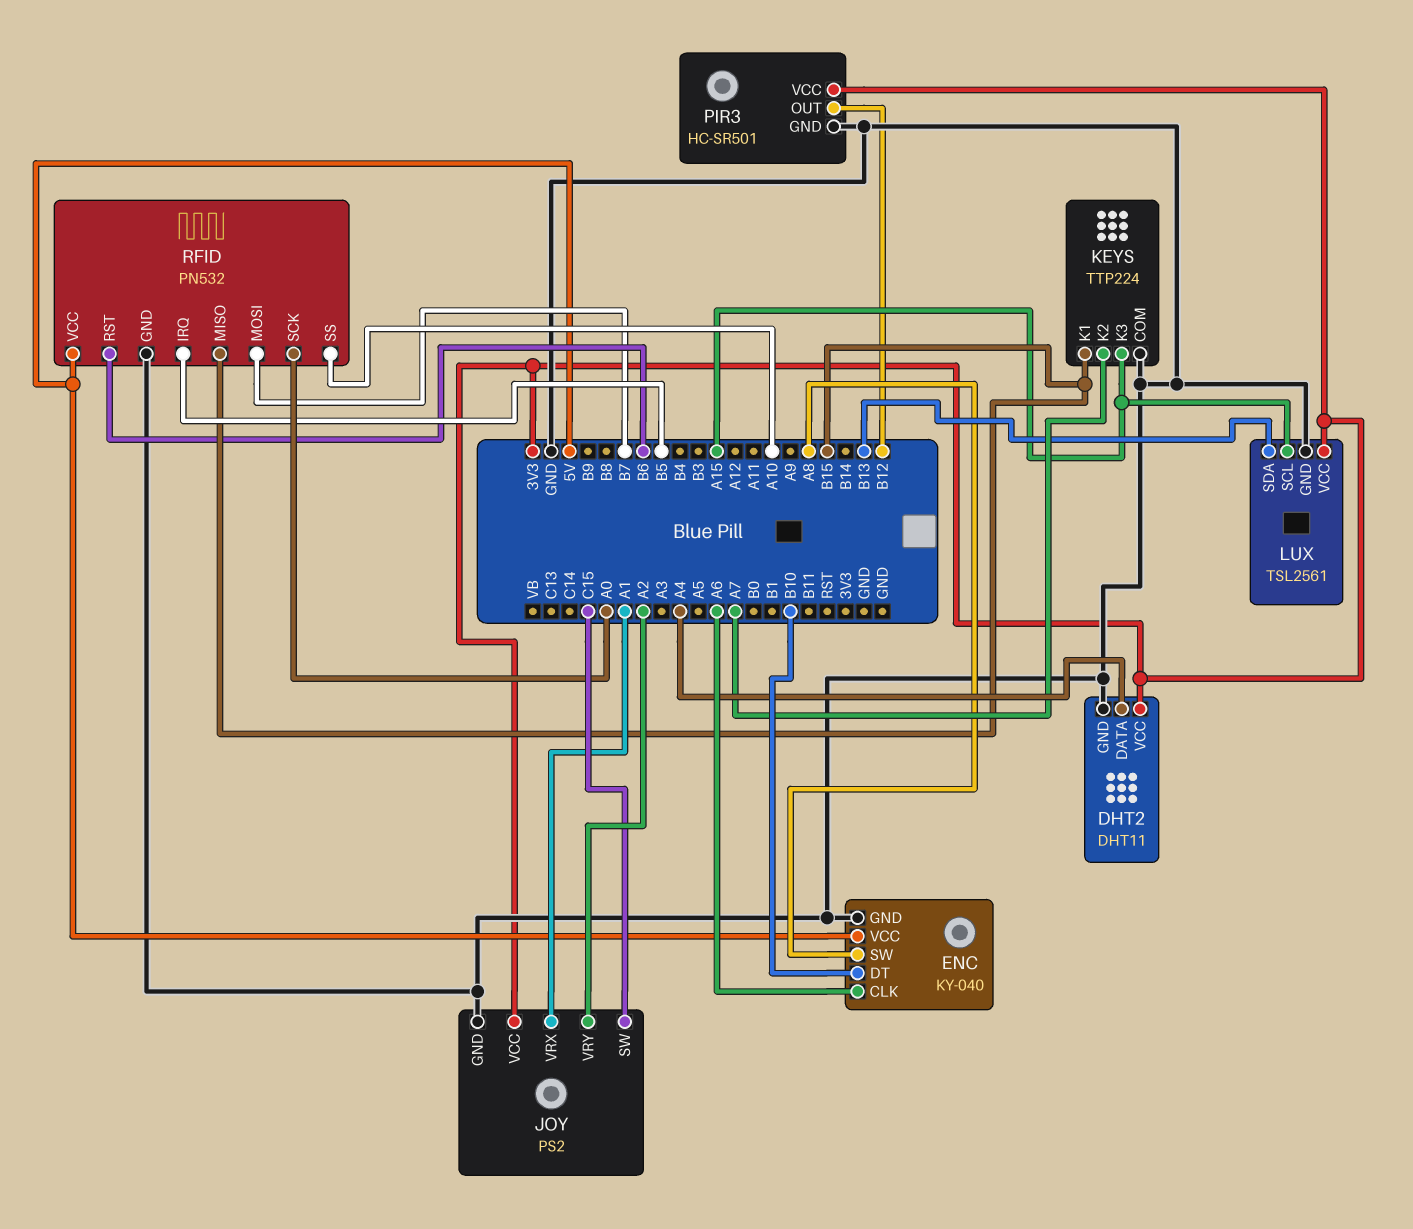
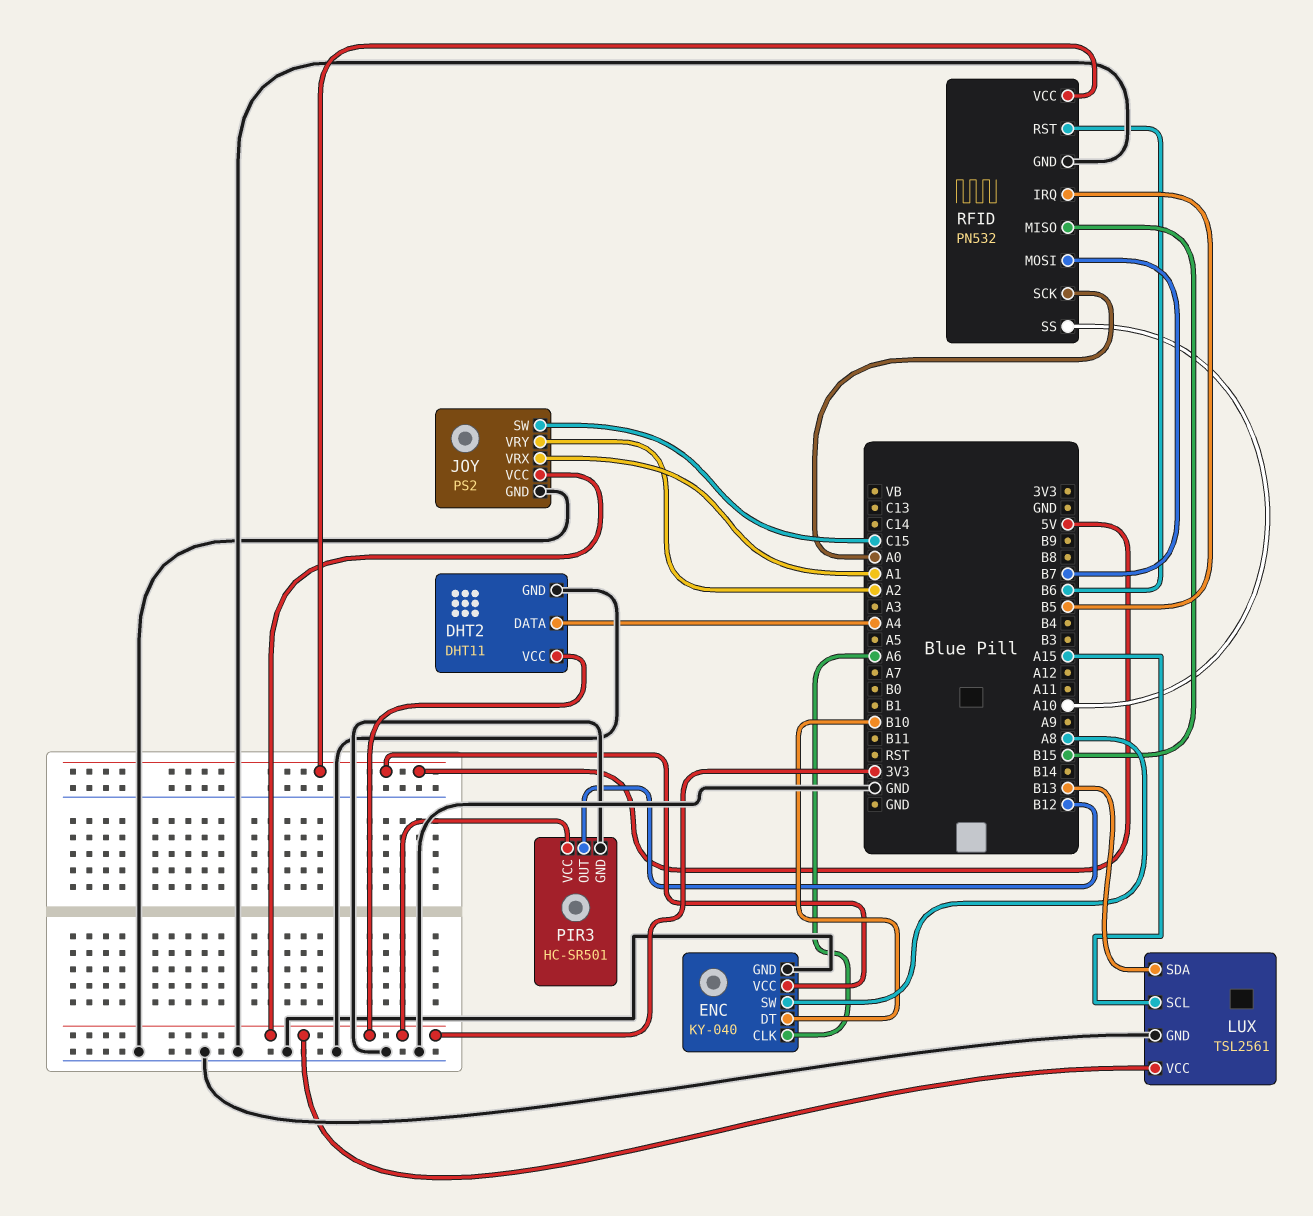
KEYS: TTP224 -> none
KEYS pin COM: GND -> none
KEYS pin K1: B15 -> none
KEYS pin K2: A7 -> none
KEYS pin K3: A15 -> none

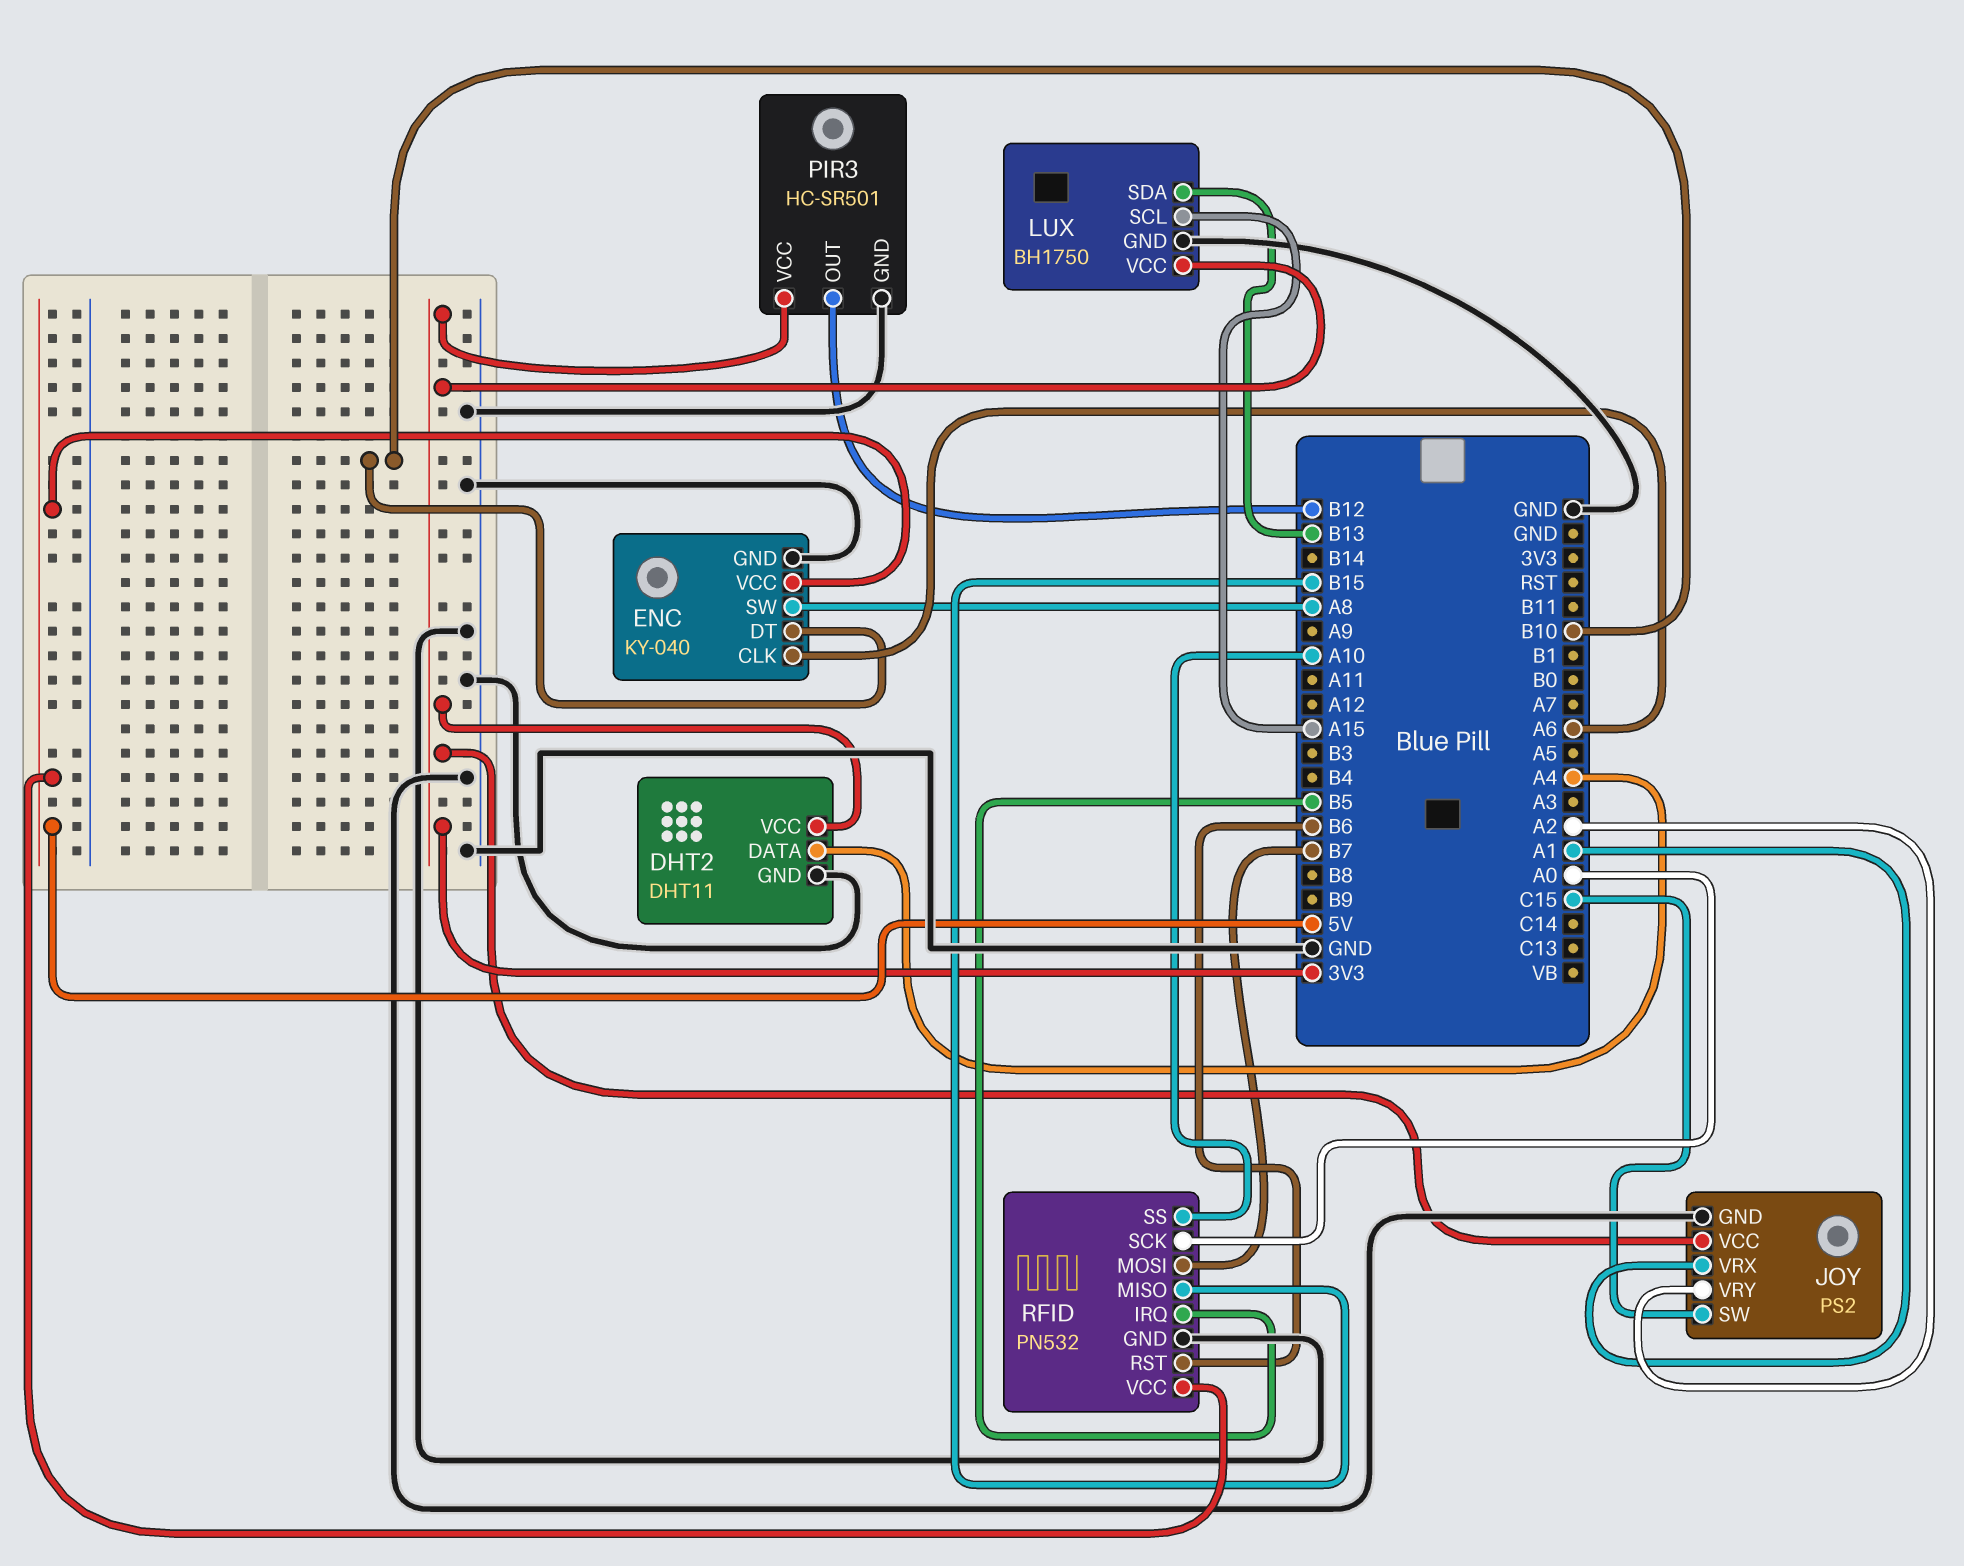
LUX: TSL2561 -> BH1750

